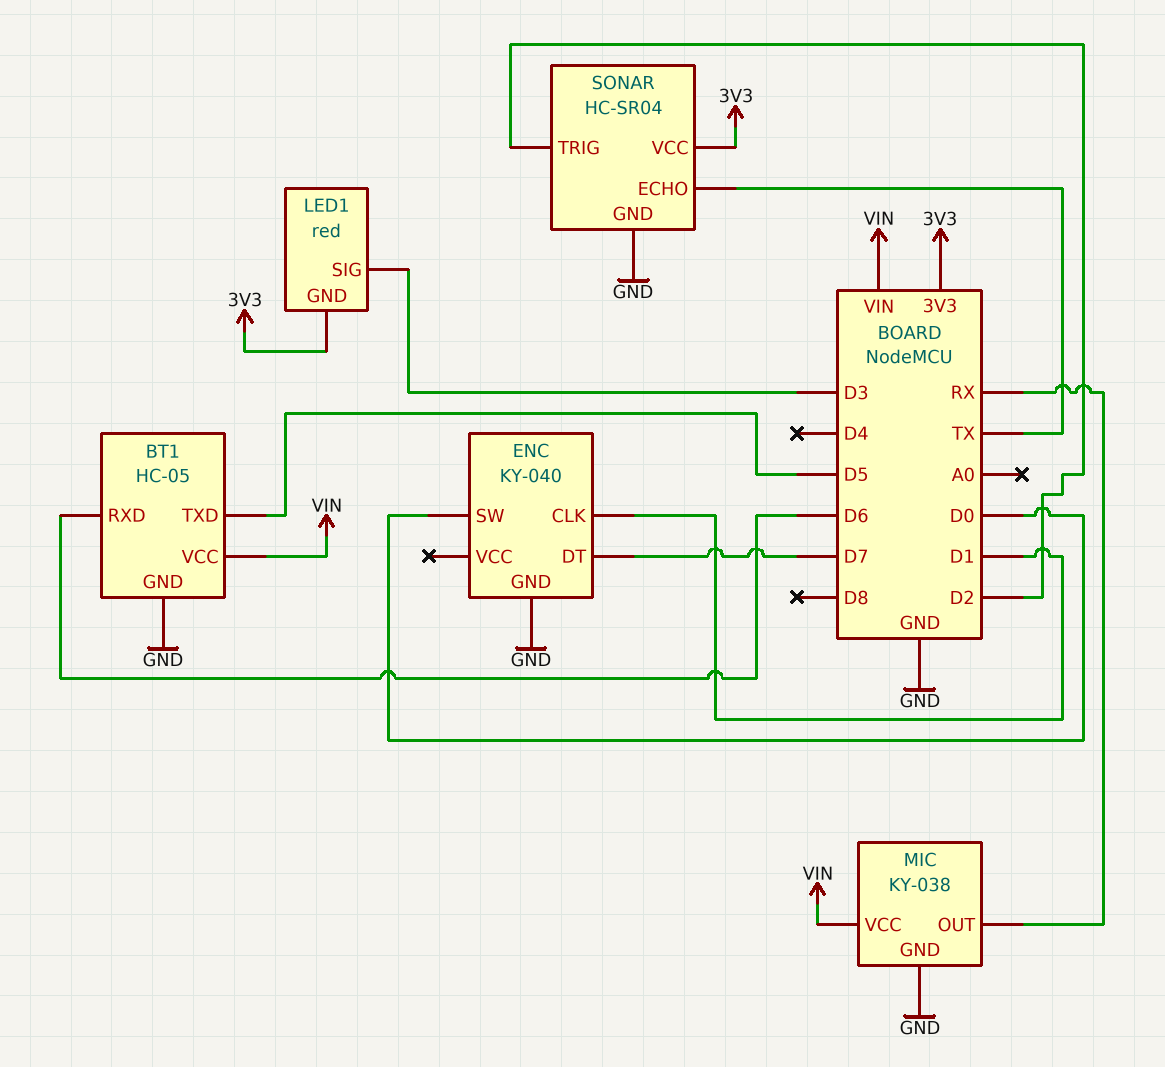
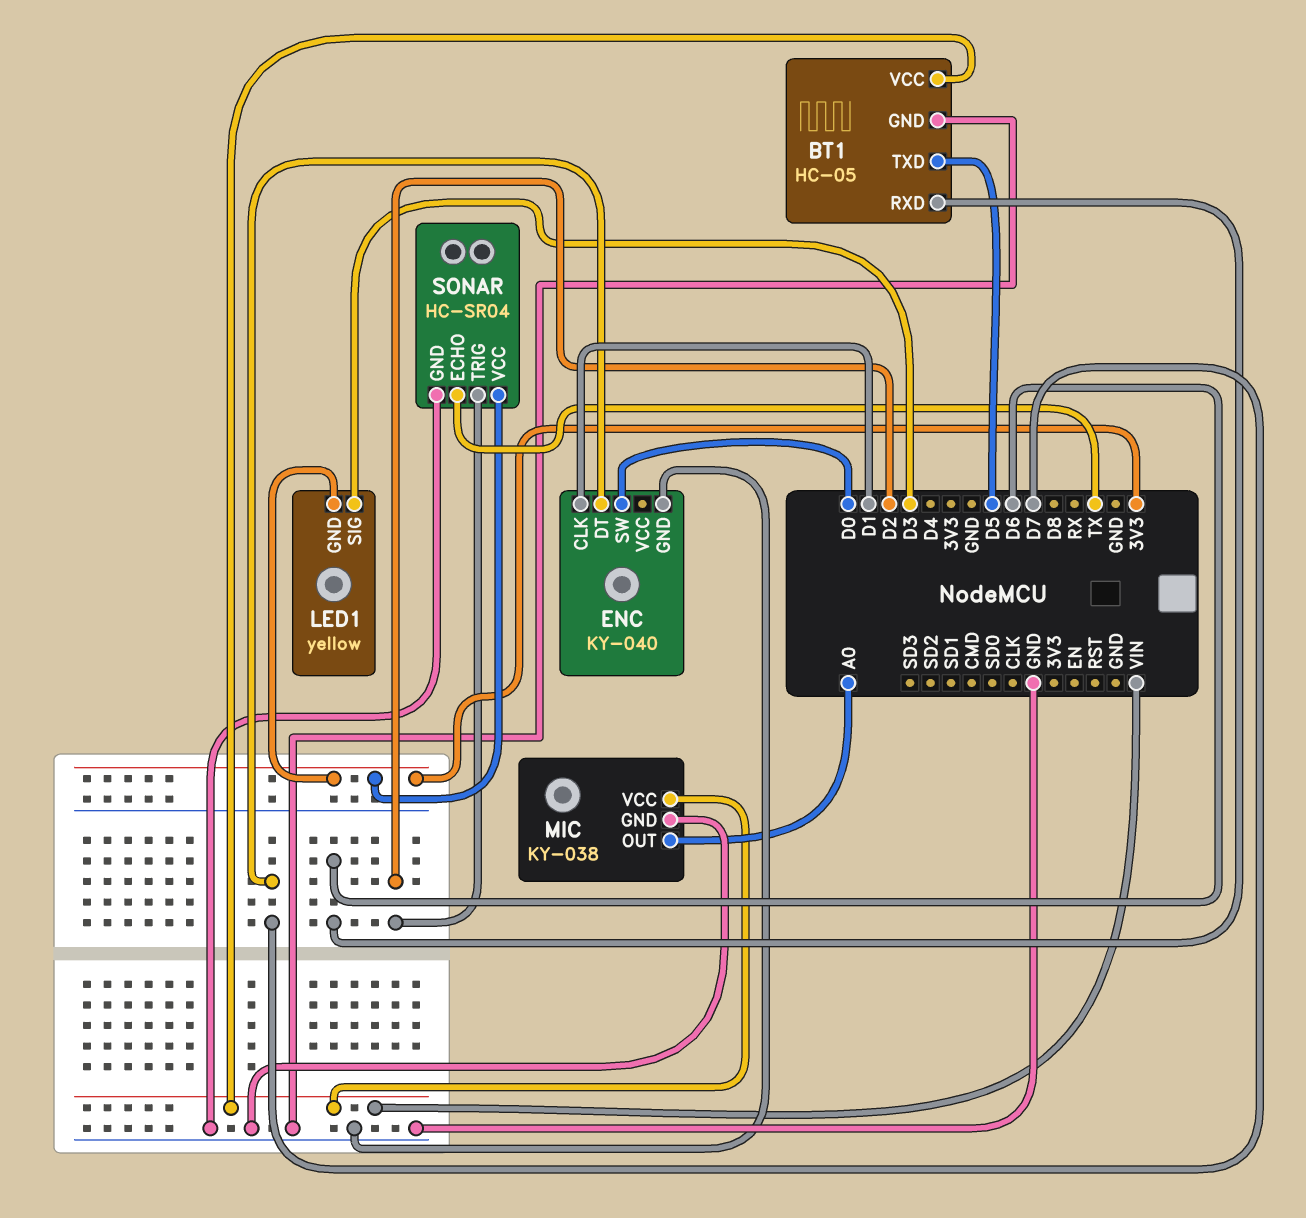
LED1: red -> yellow
MIC pin OUT: RX -> A0

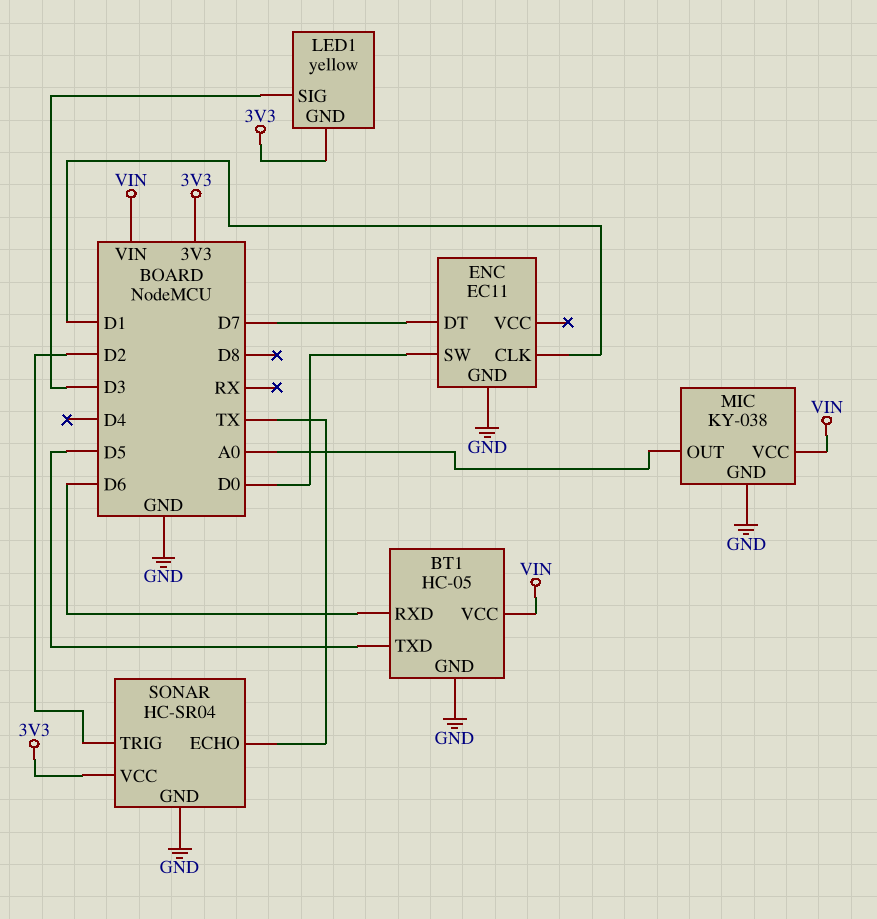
ENC: KY-040 -> EC11

